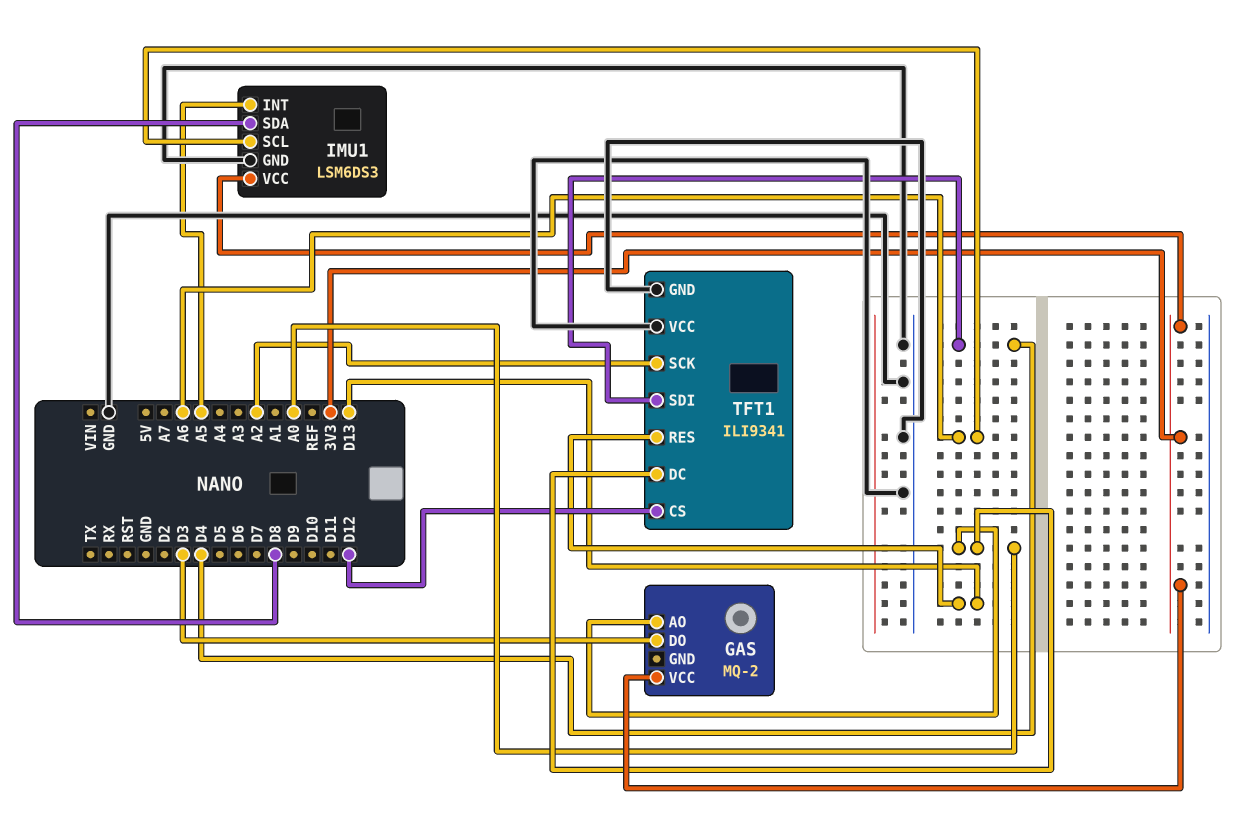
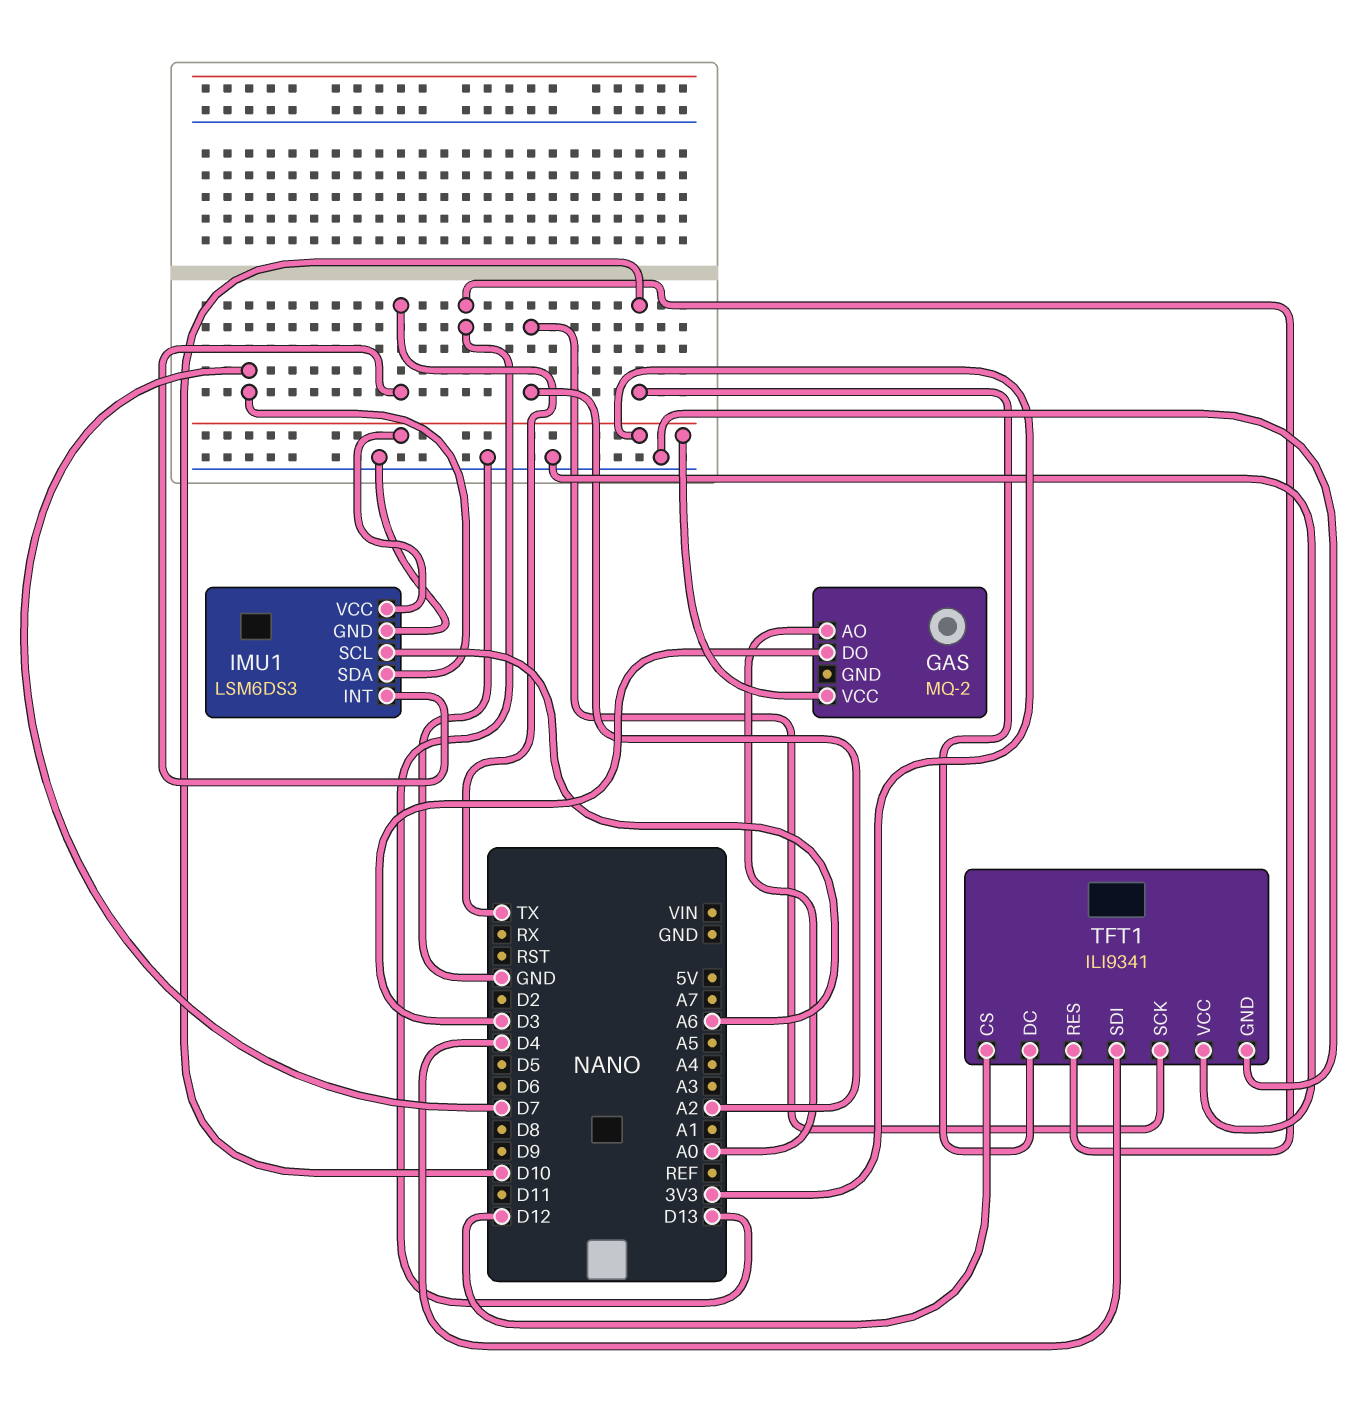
IMU1 pin INT: A5 -> TX
IMU1 pin SDA: D8 -> D7
TFT1 pin DC: A0 -> D10

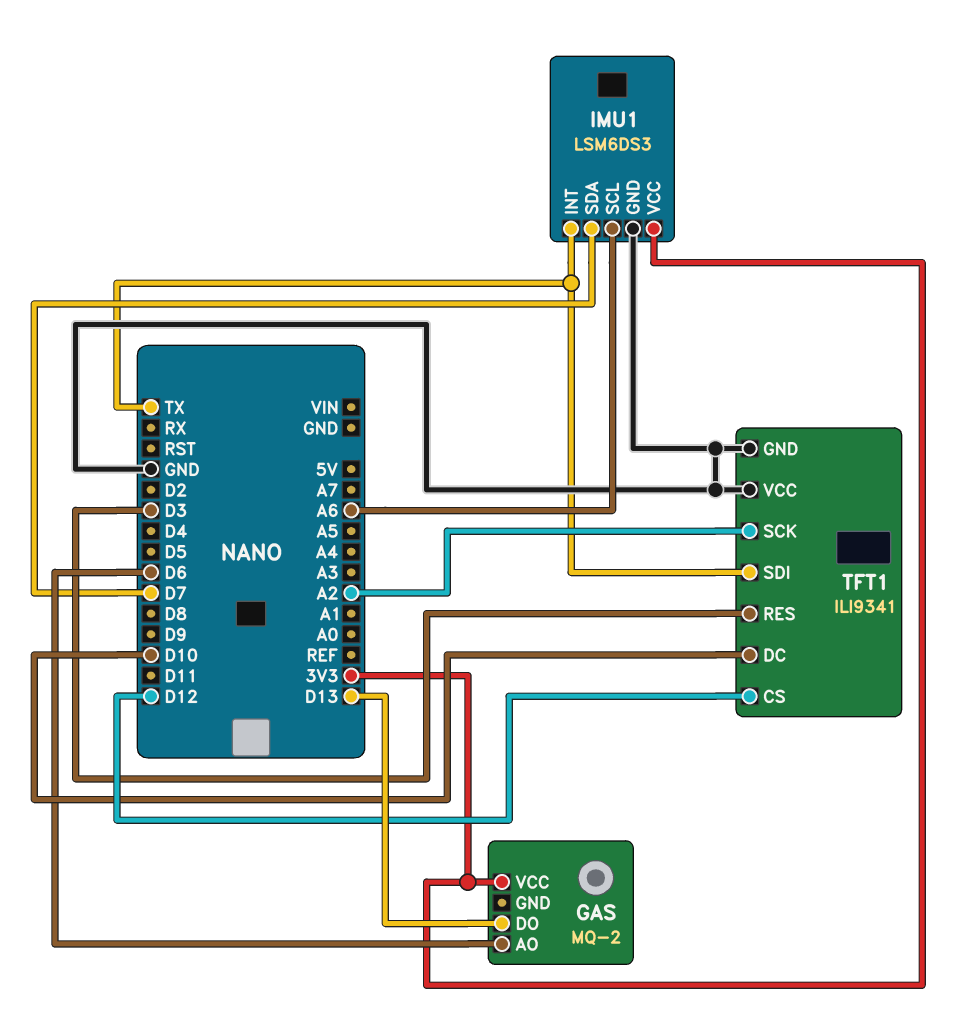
GAS pin AO: A0 -> D6
GAS pin DO: D3 -> D13
TFT1 pin RES: D13 -> D3
TFT1 pin SDI: D4 -> TX

